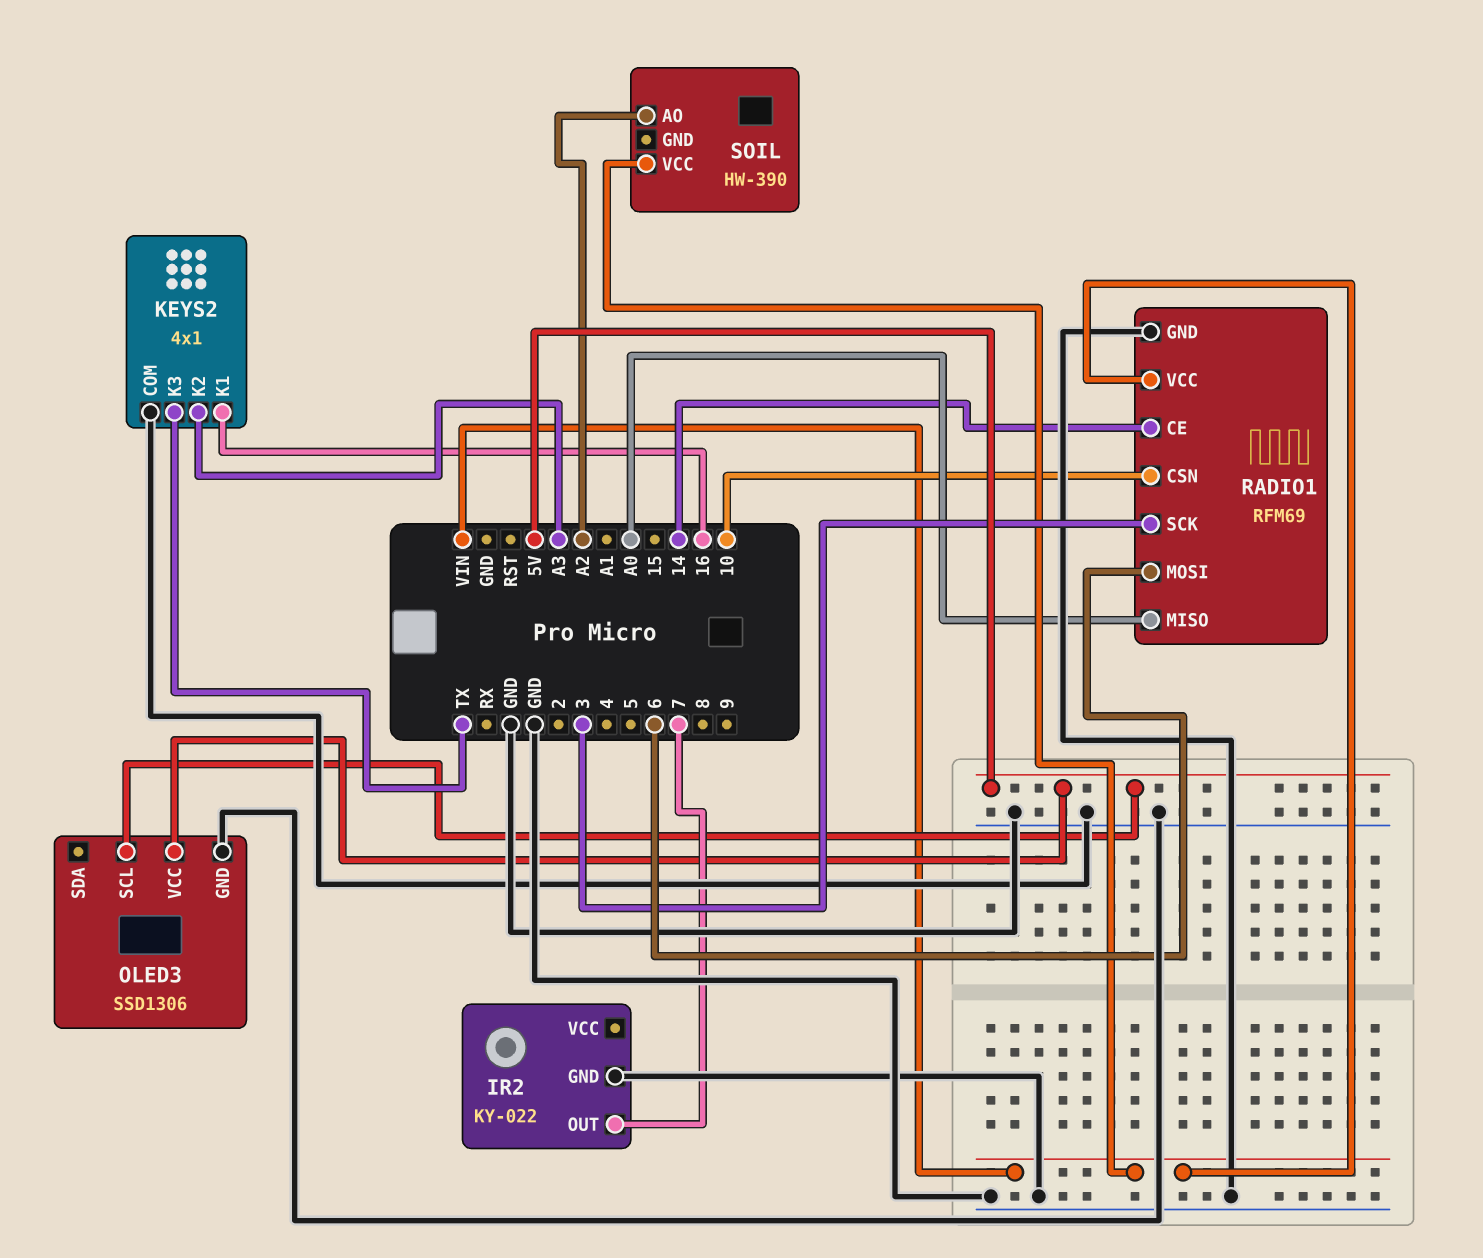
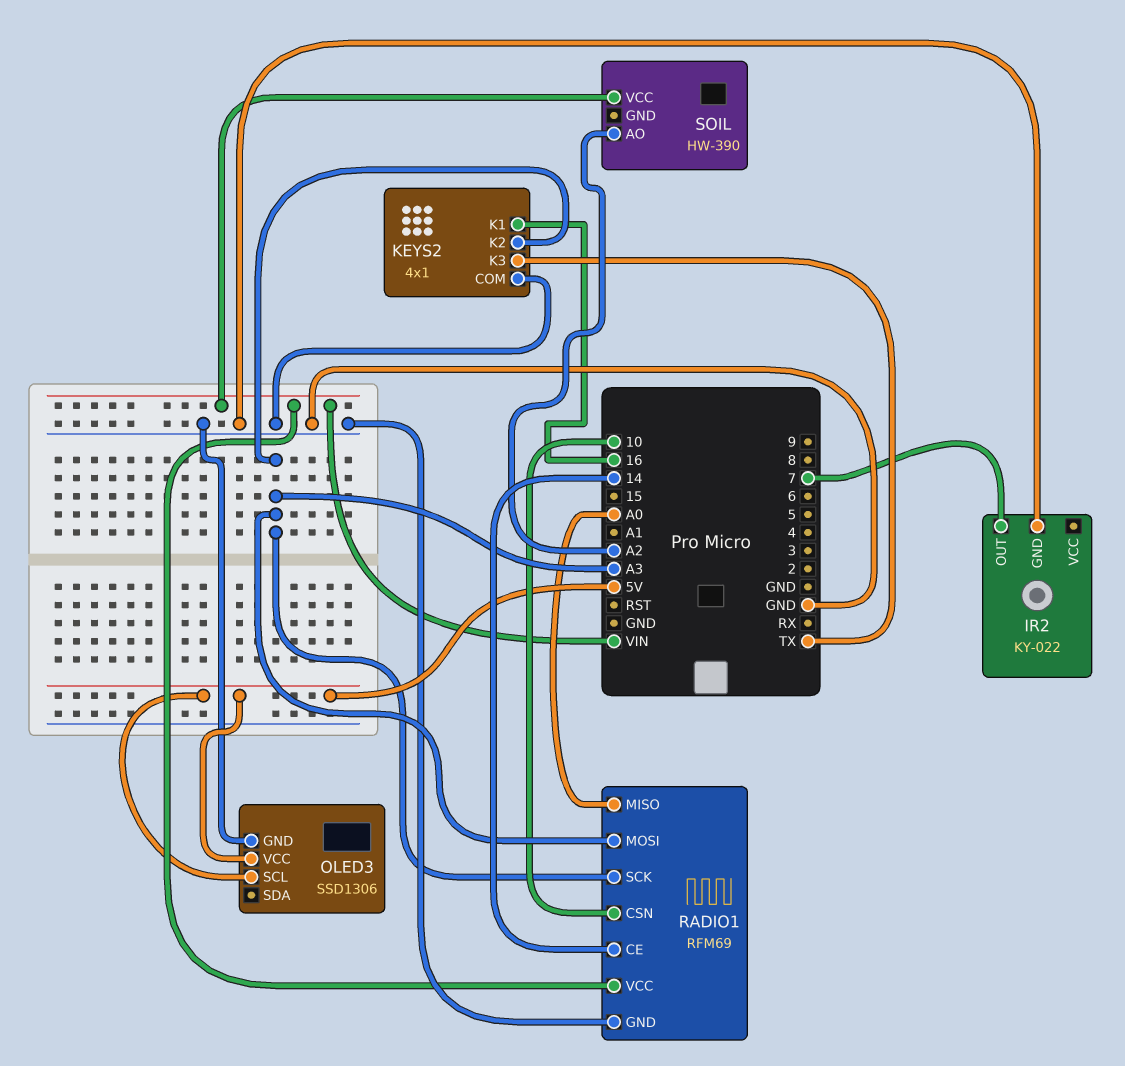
RADIO1 pin MOSI: 6 -> A3
RADIO1 pin SCK: 3 -> A3

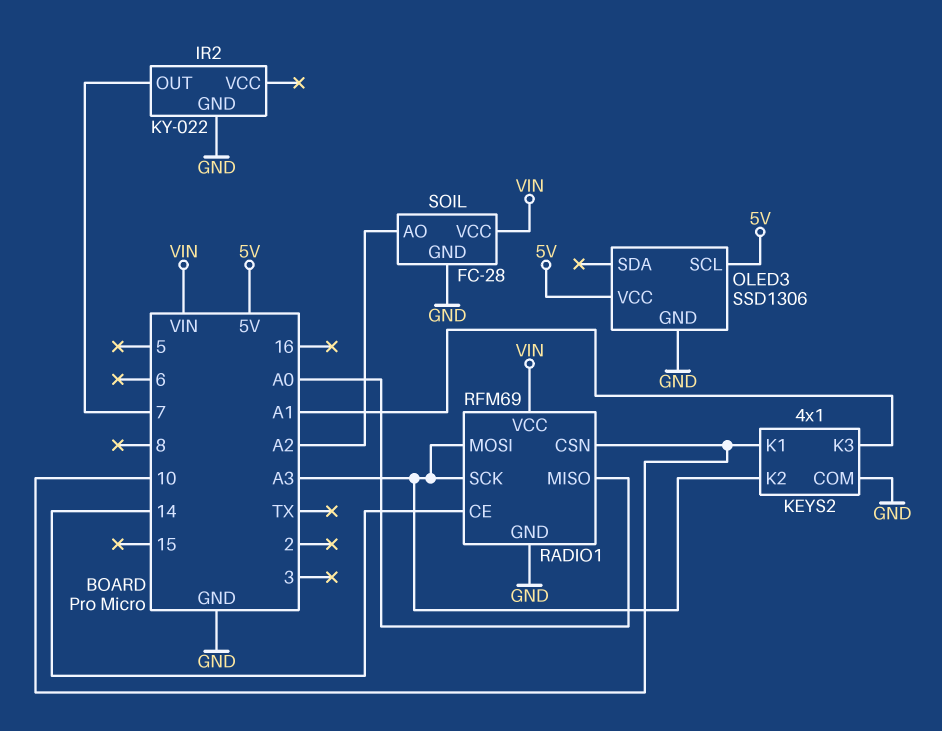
KEYS2 pin K1: 16 -> 10
KEYS2 pin K3: TX -> A1
SOIL: HW-390 -> FC-28
SOIL pin GND: none -> GND

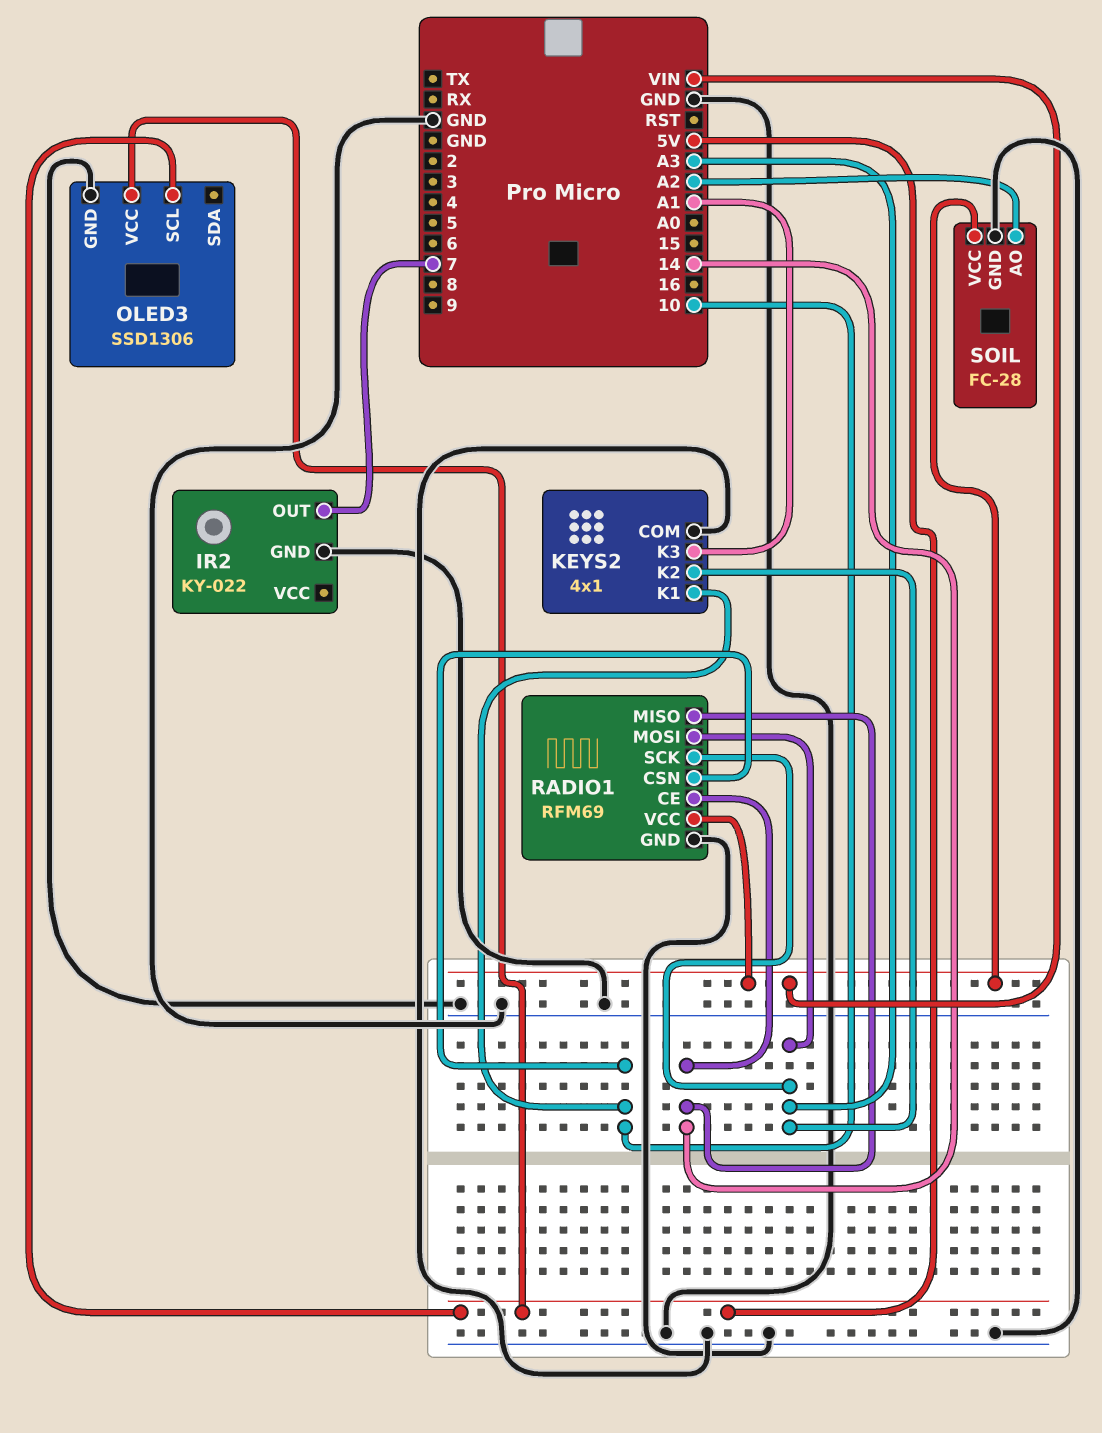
RADIO1 pin MISO: A0 -> 14

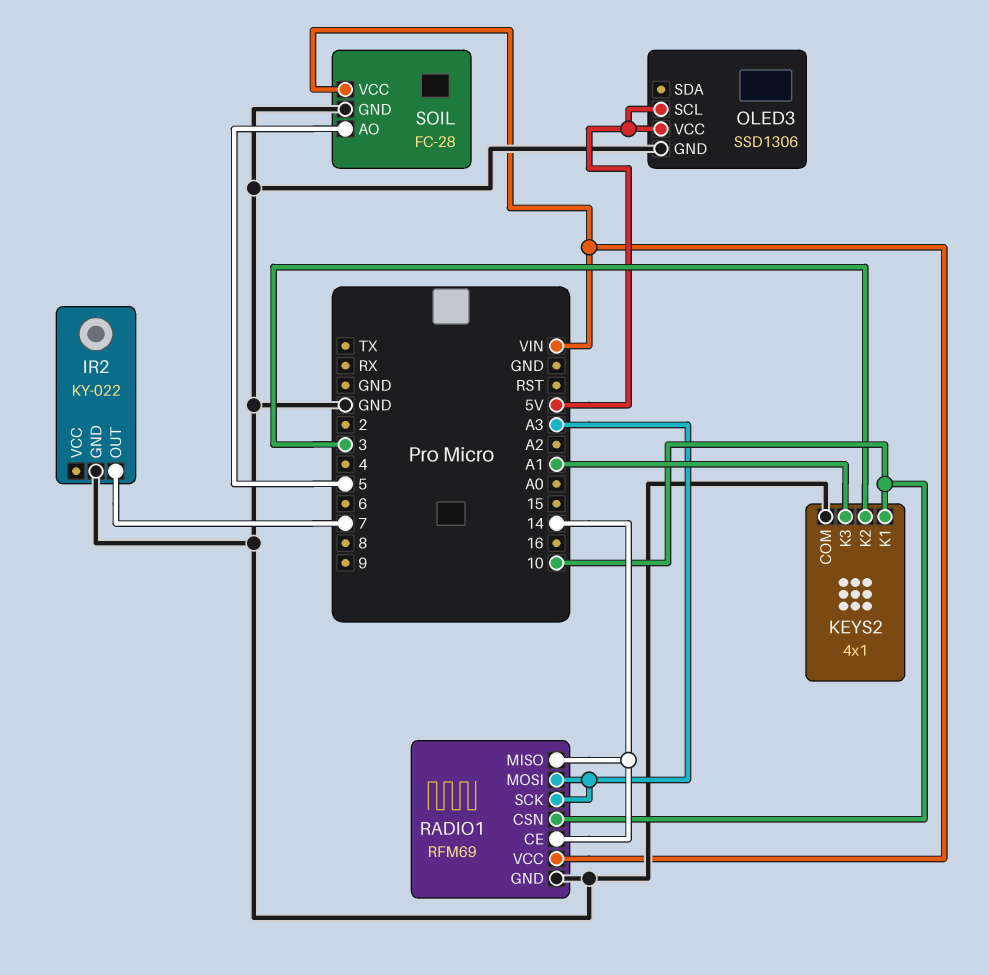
KEYS2 pin K2: A3 -> 3
SOIL pin AO: A2 -> 5

